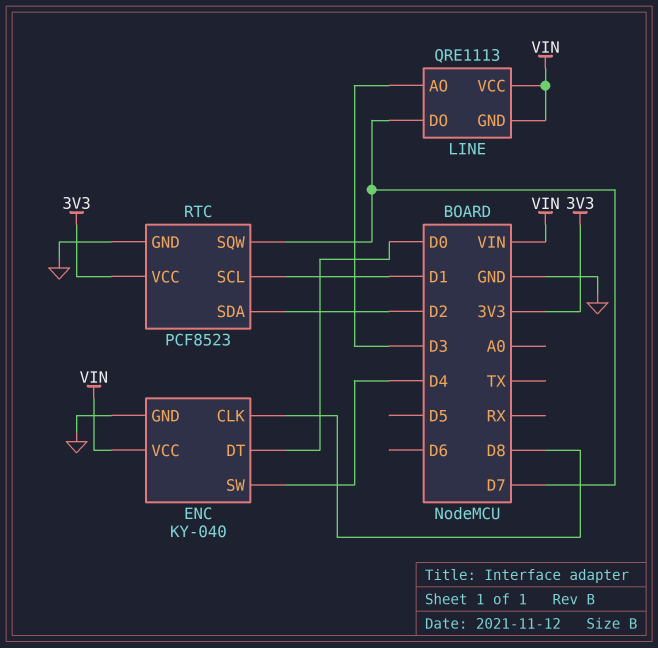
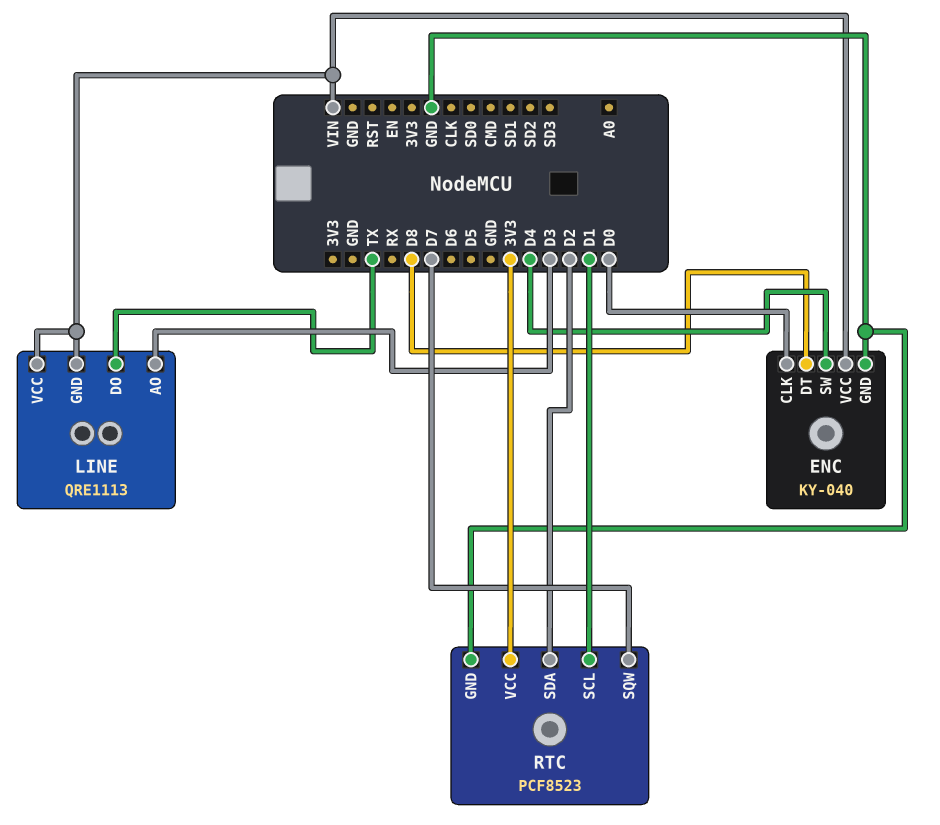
ENC pin CLK: D8 -> D0
ENC pin DT: D0 -> D8
LINE pin DO: D7 -> TX

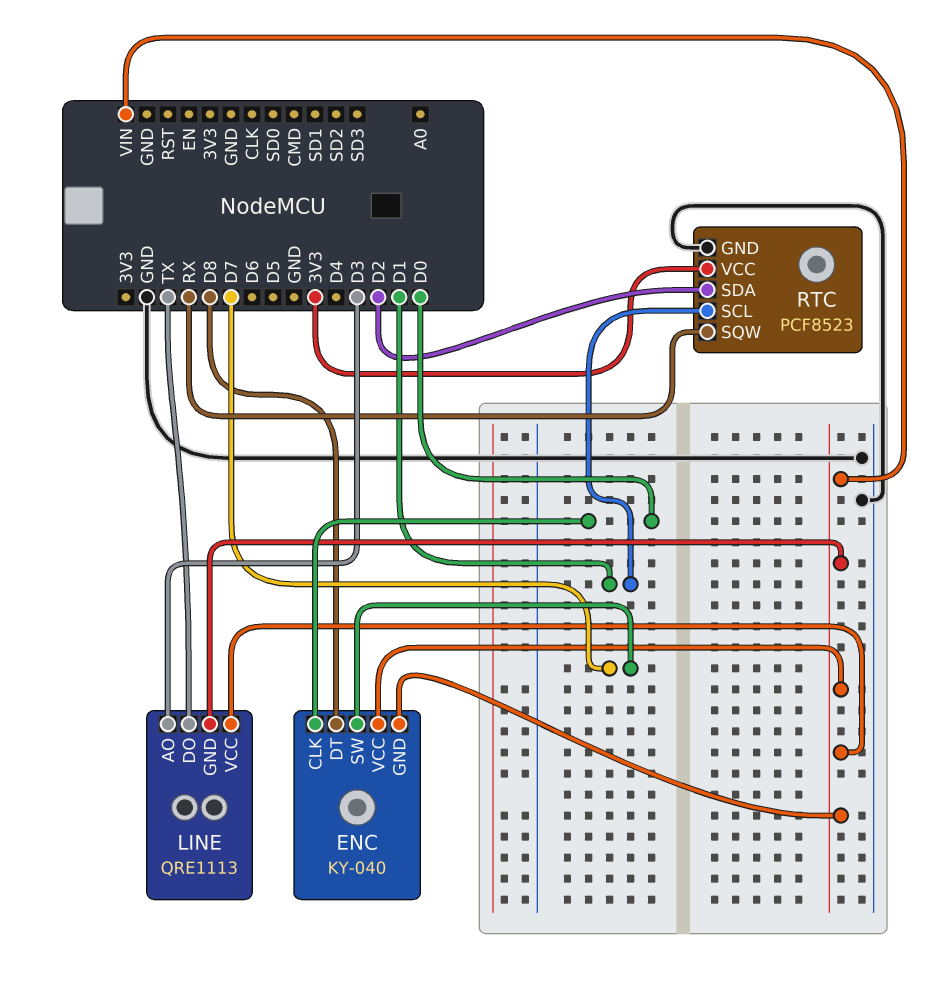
ENC pin GND: GND -> VIN
ENC pin SW: D4 -> D7
RTC pin SQW: D7 -> RX

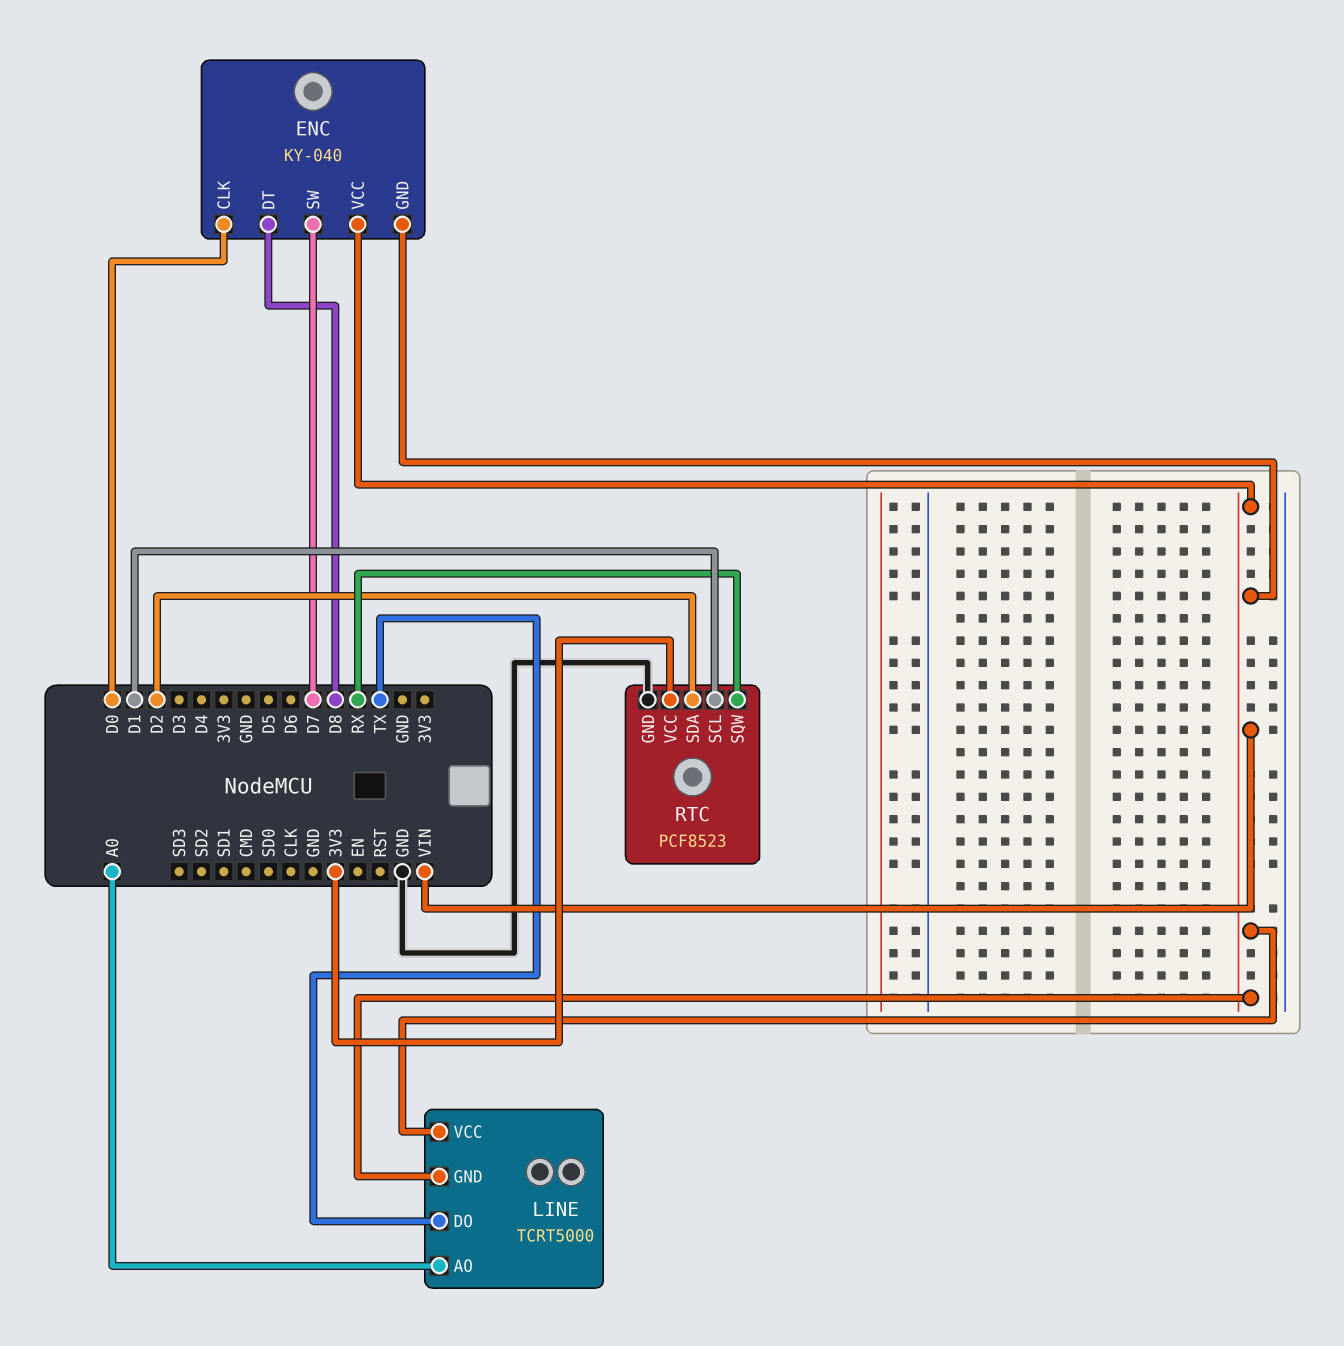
LINE: QRE1113 -> TCRT5000
LINE pin AO: D3 -> A0

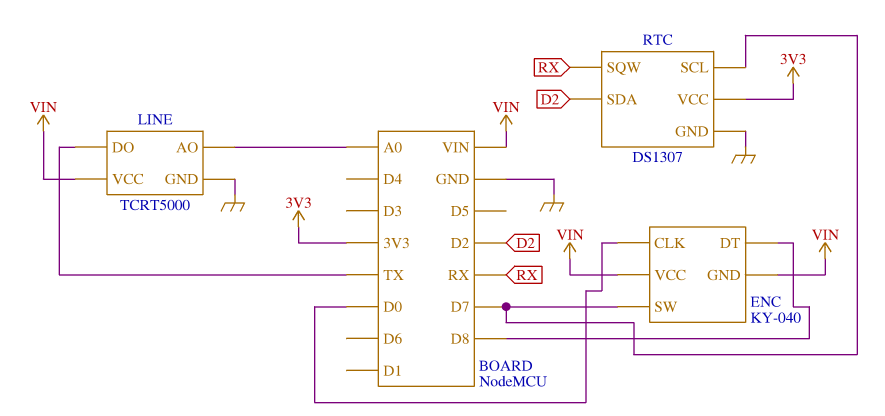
LINE pin GND: VIN -> GND
RTC: PCF8523 -> DS1307
RTC pin SCL: D1 -> D7

